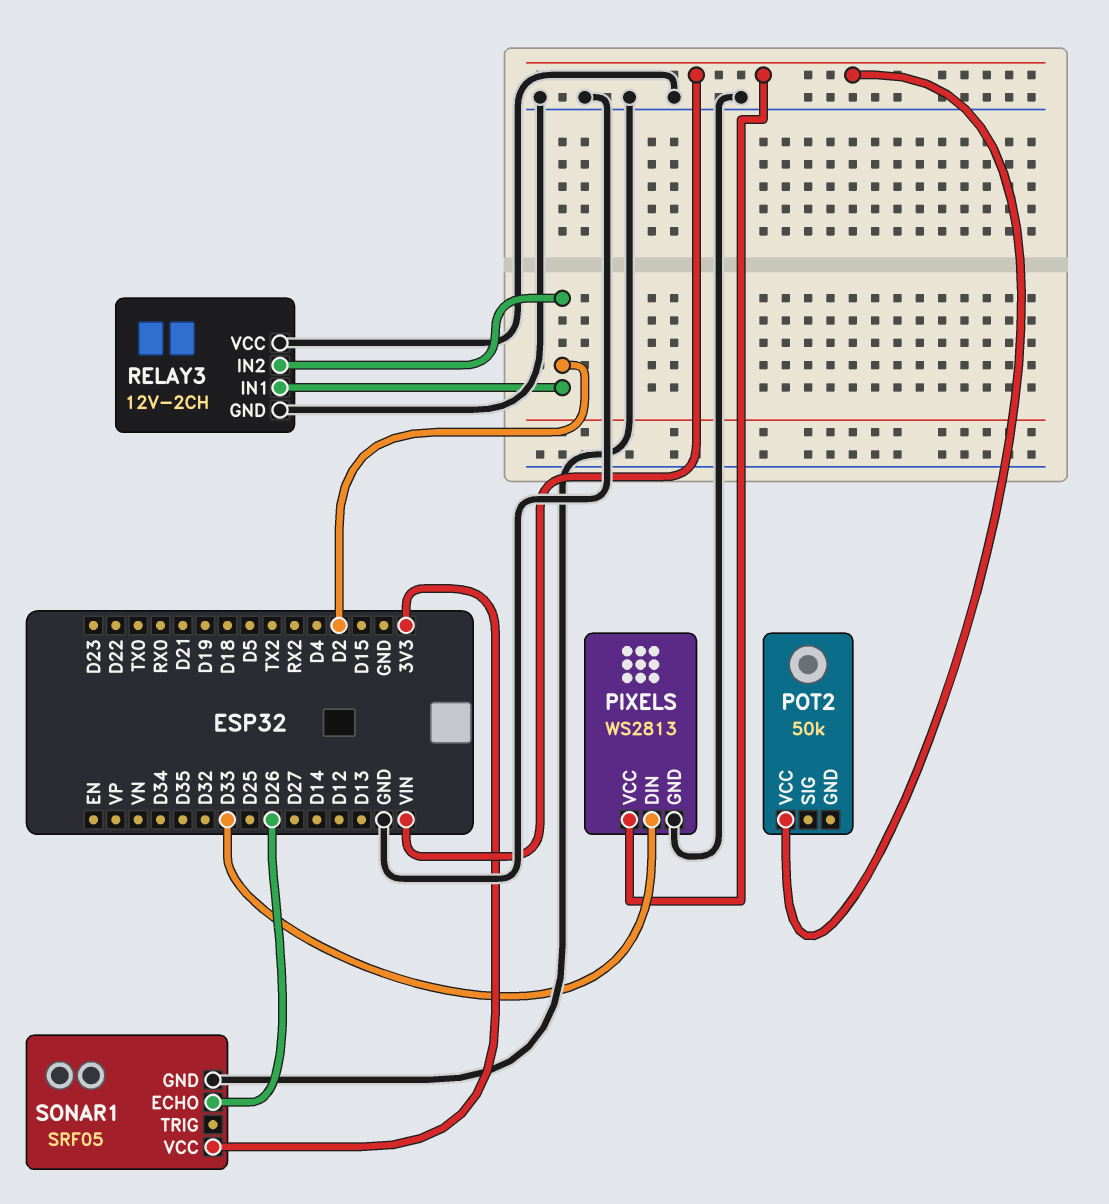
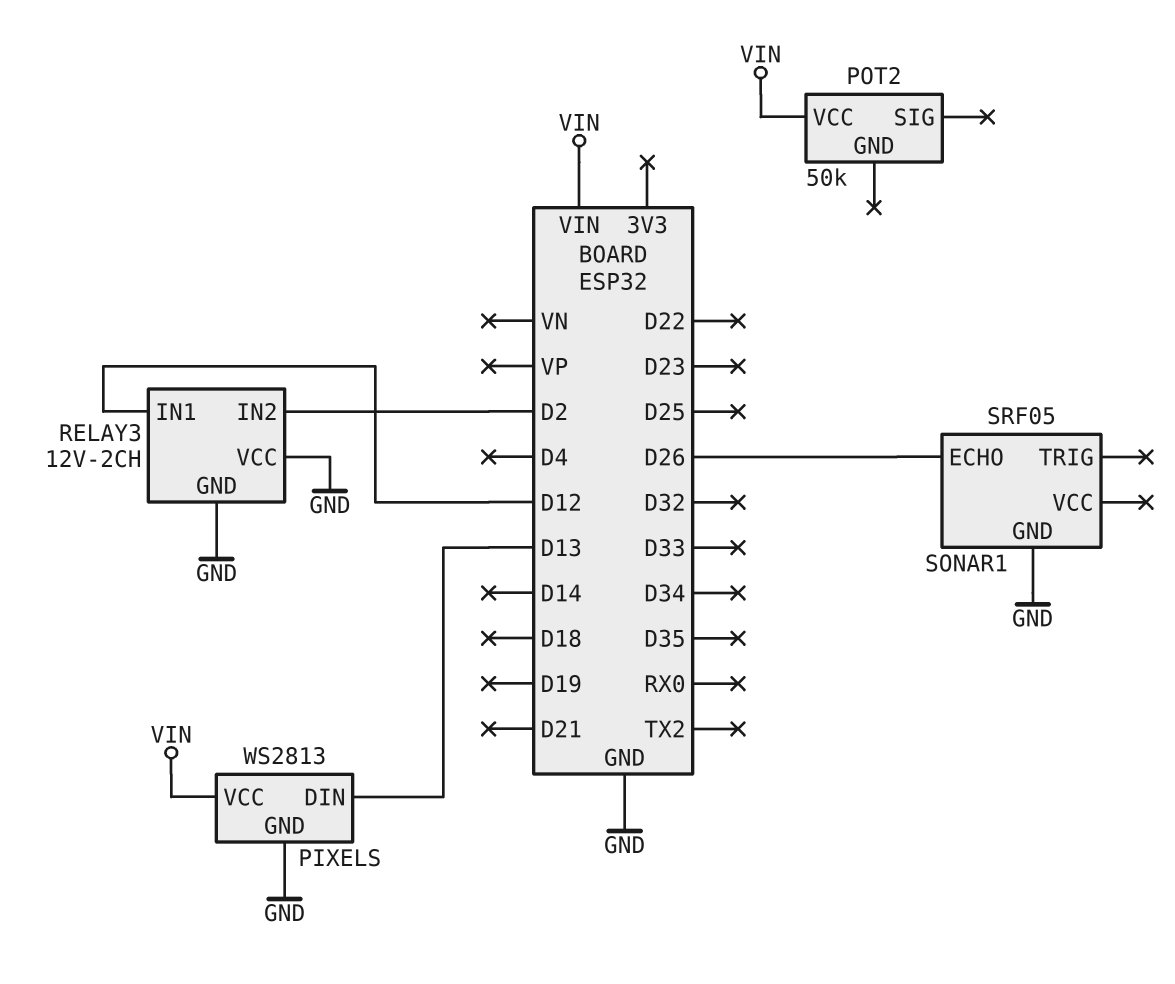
PIXELS pin DIN: D33 -> D13
RELAY3 pin IN1: D2 -> D12
SONAR1 pin VCC: 3V3 -> none

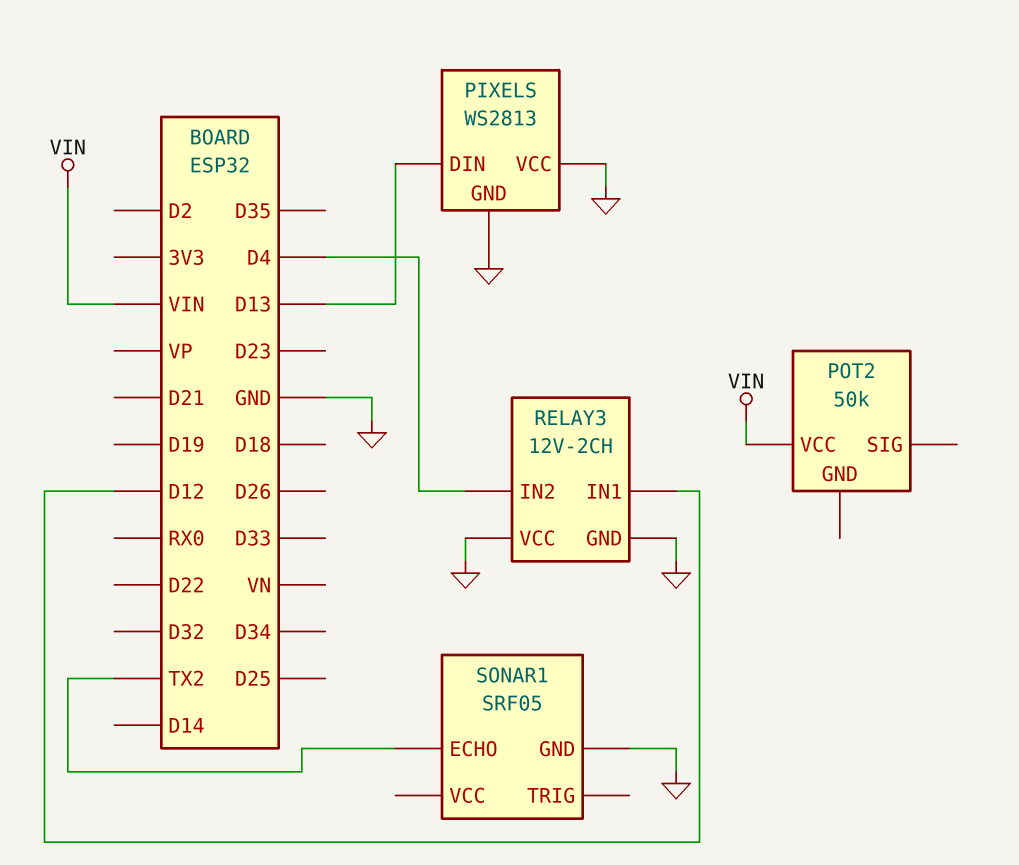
PIXELS pin VCC: VIN -> GND
RELAY3 pin IN2: D2 -> D4
SONAR1 pin ECHO: D26 -> TX2

